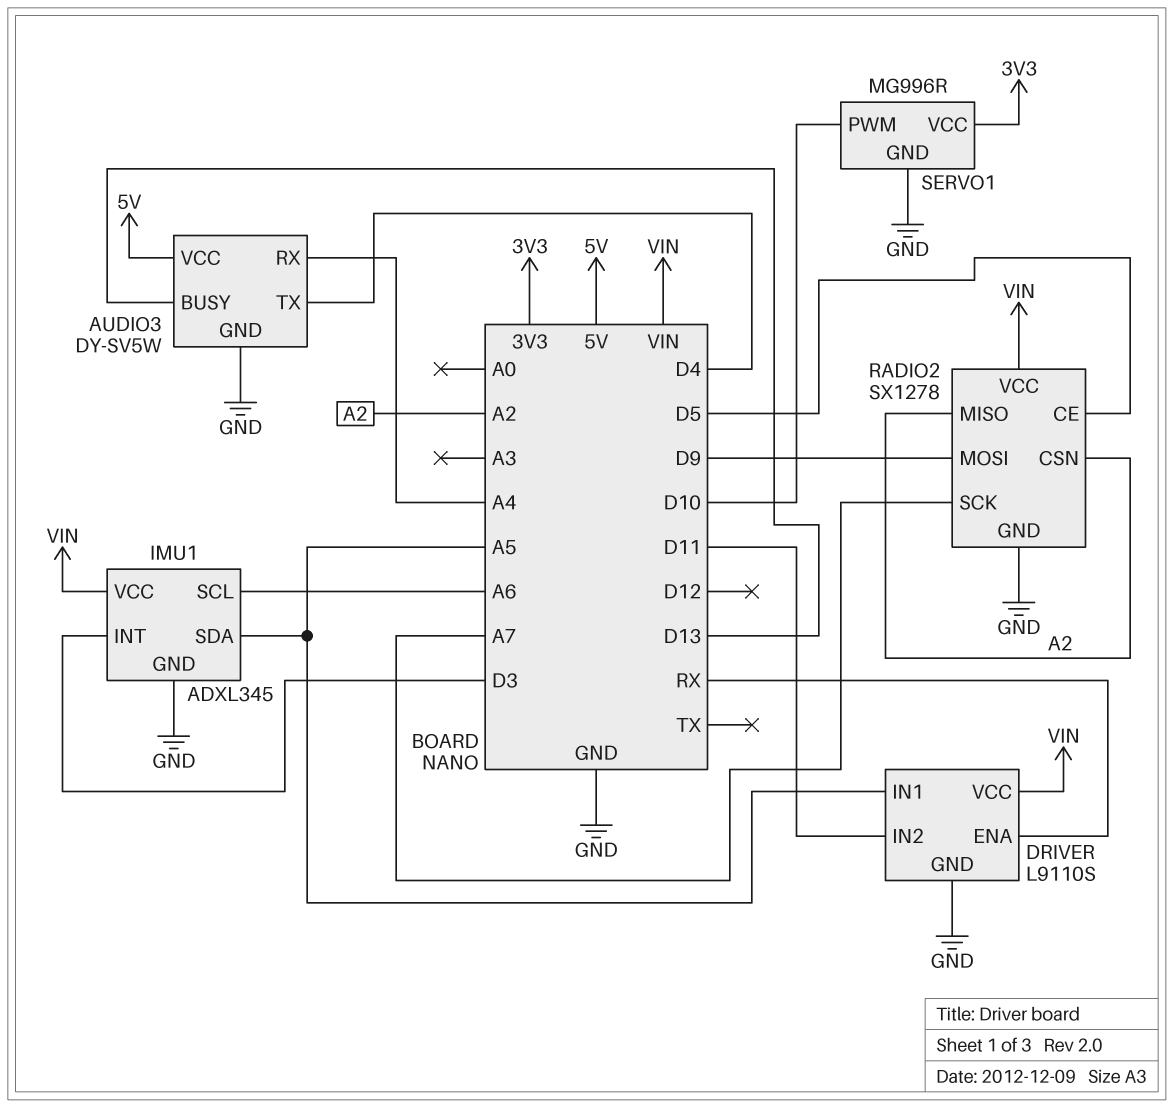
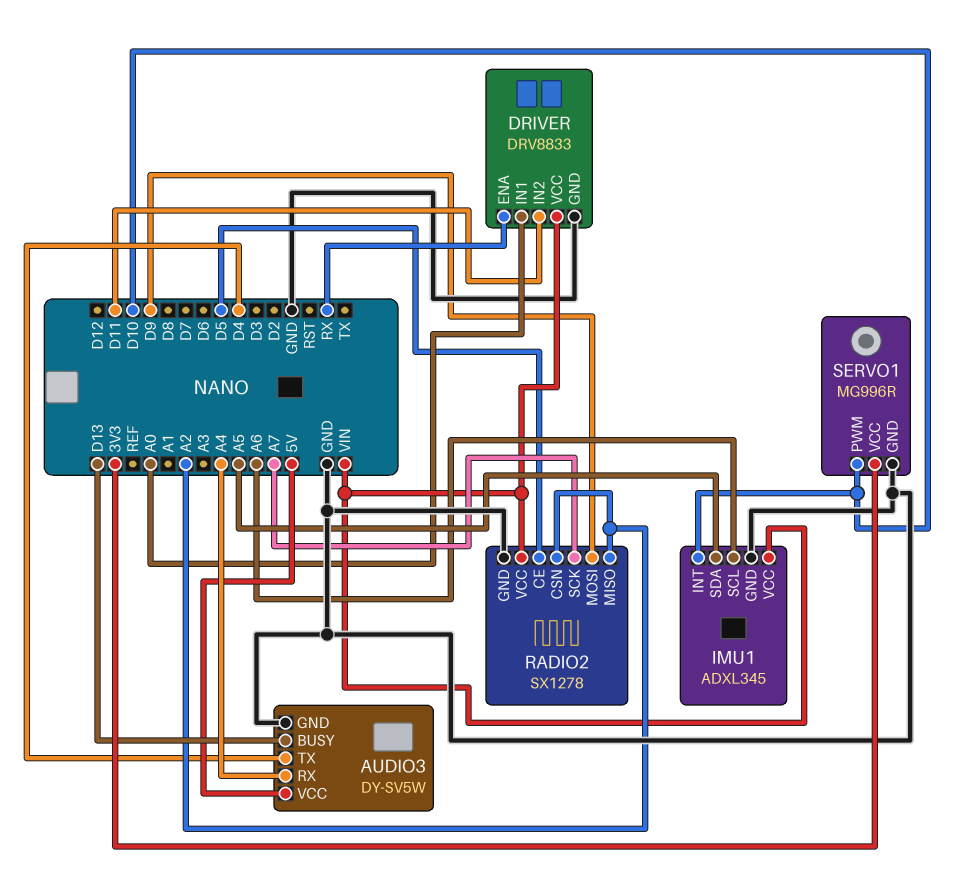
DRIVER: L9110S -> DRV8833
DRIVER pin IN1: A5 -> A0
IMU1 pin INT: D3 -> D10

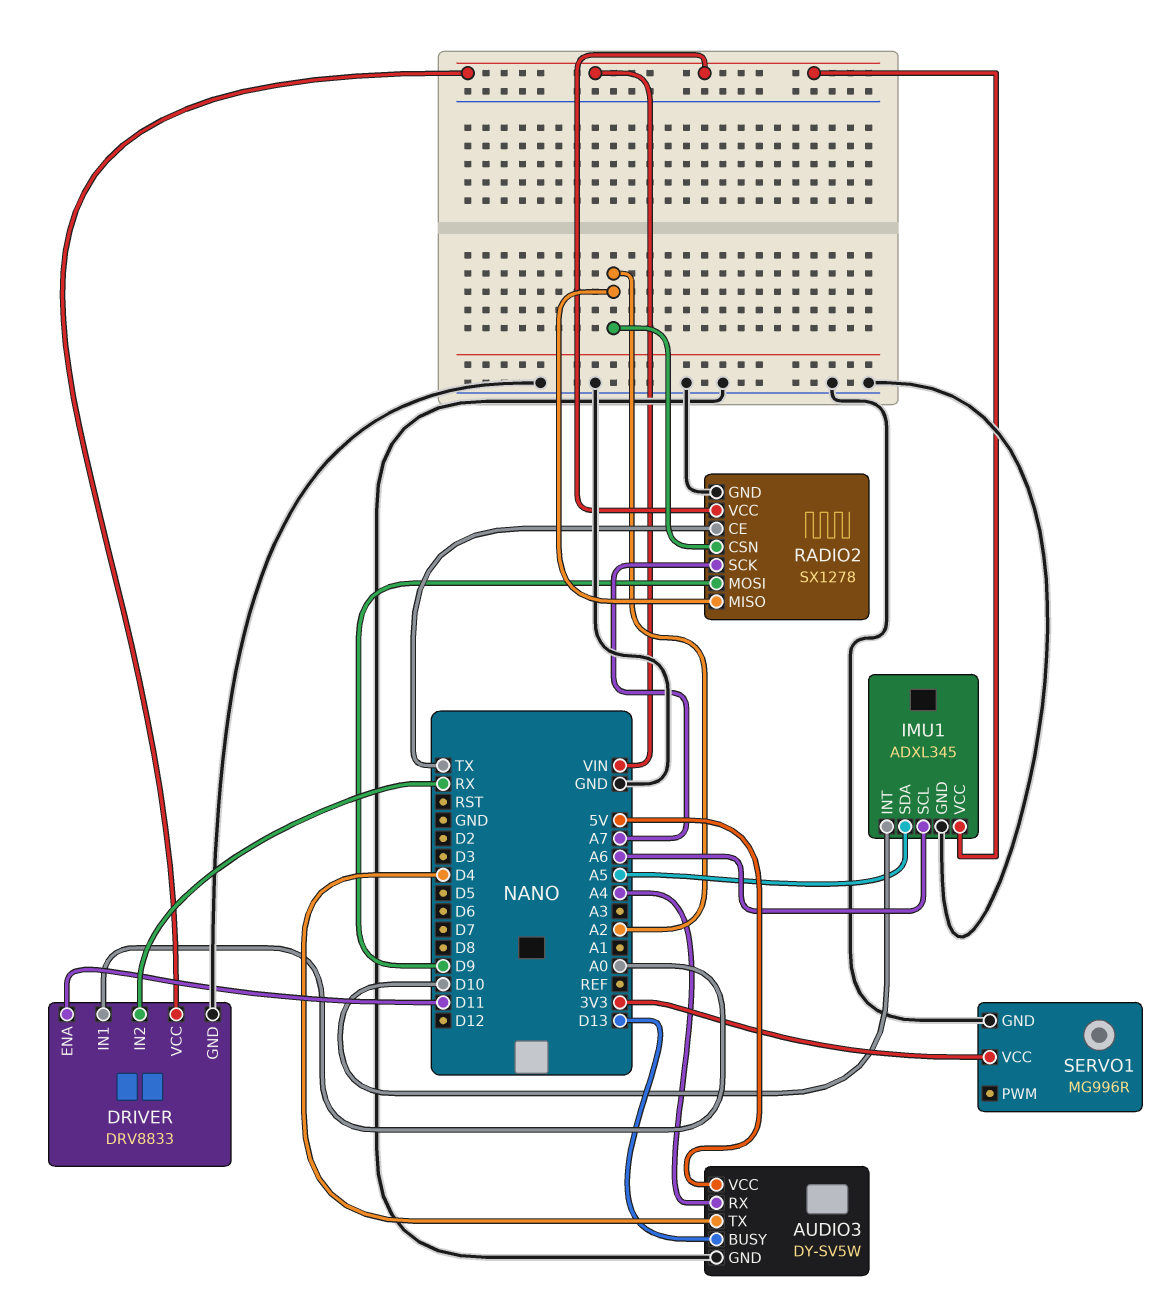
DRIVER pin ENA: RX -> D11
DRIVER pin IN2: D11 -> RX
RADIO2 pin CE: D5 -> TX
SERVO1 pin PWM: D10 -> none

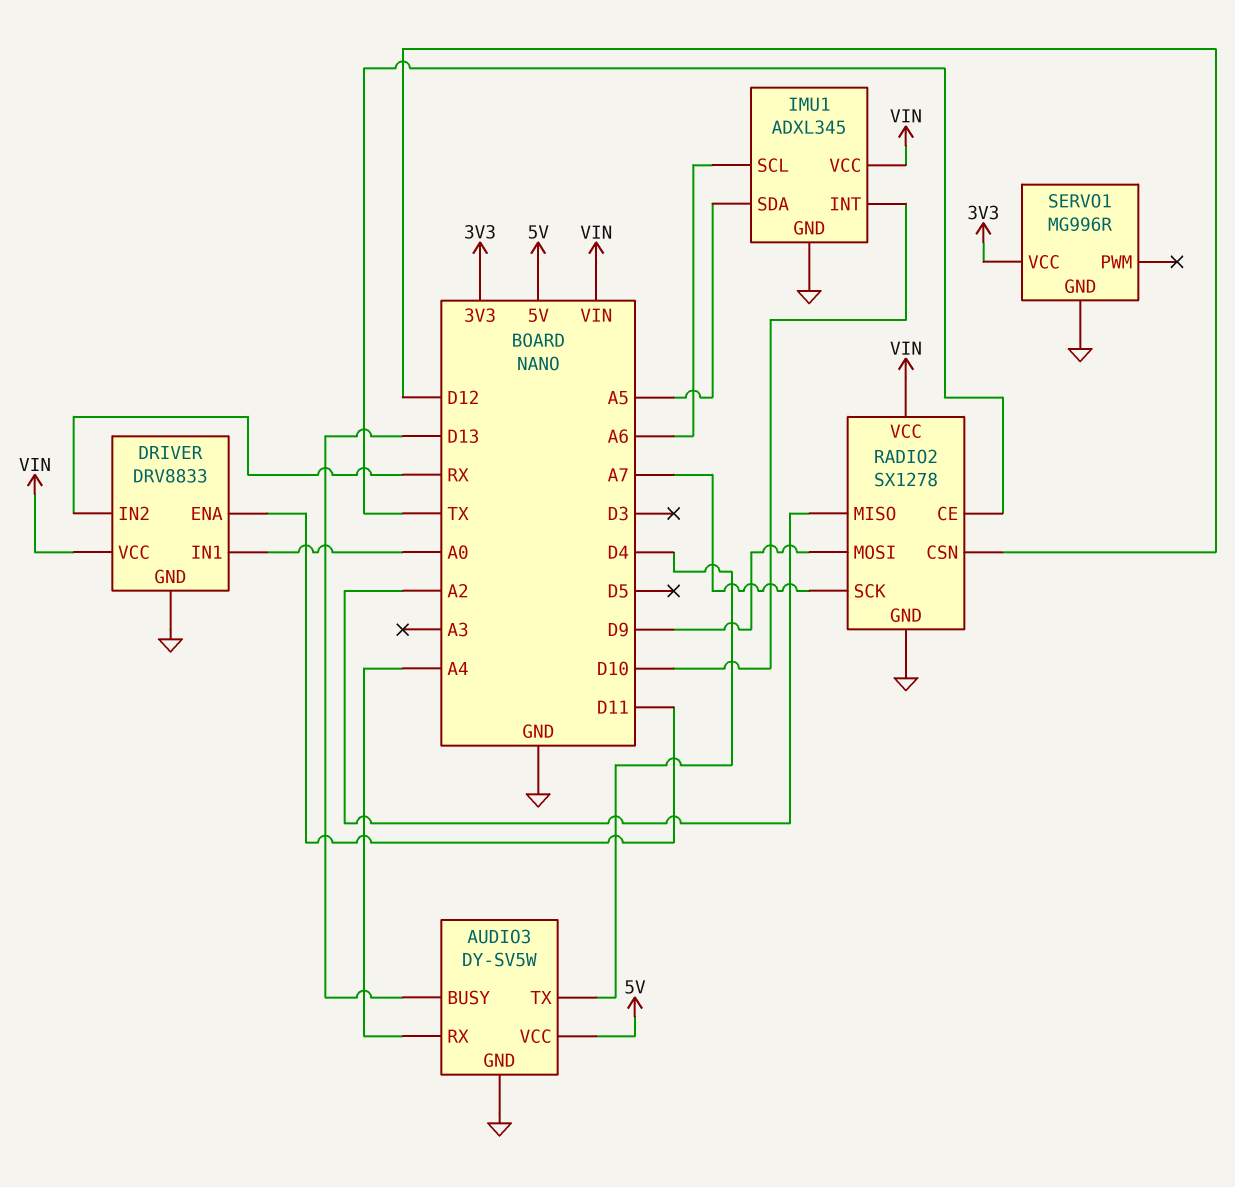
RADIO2 pin CSN: A2 -> D12

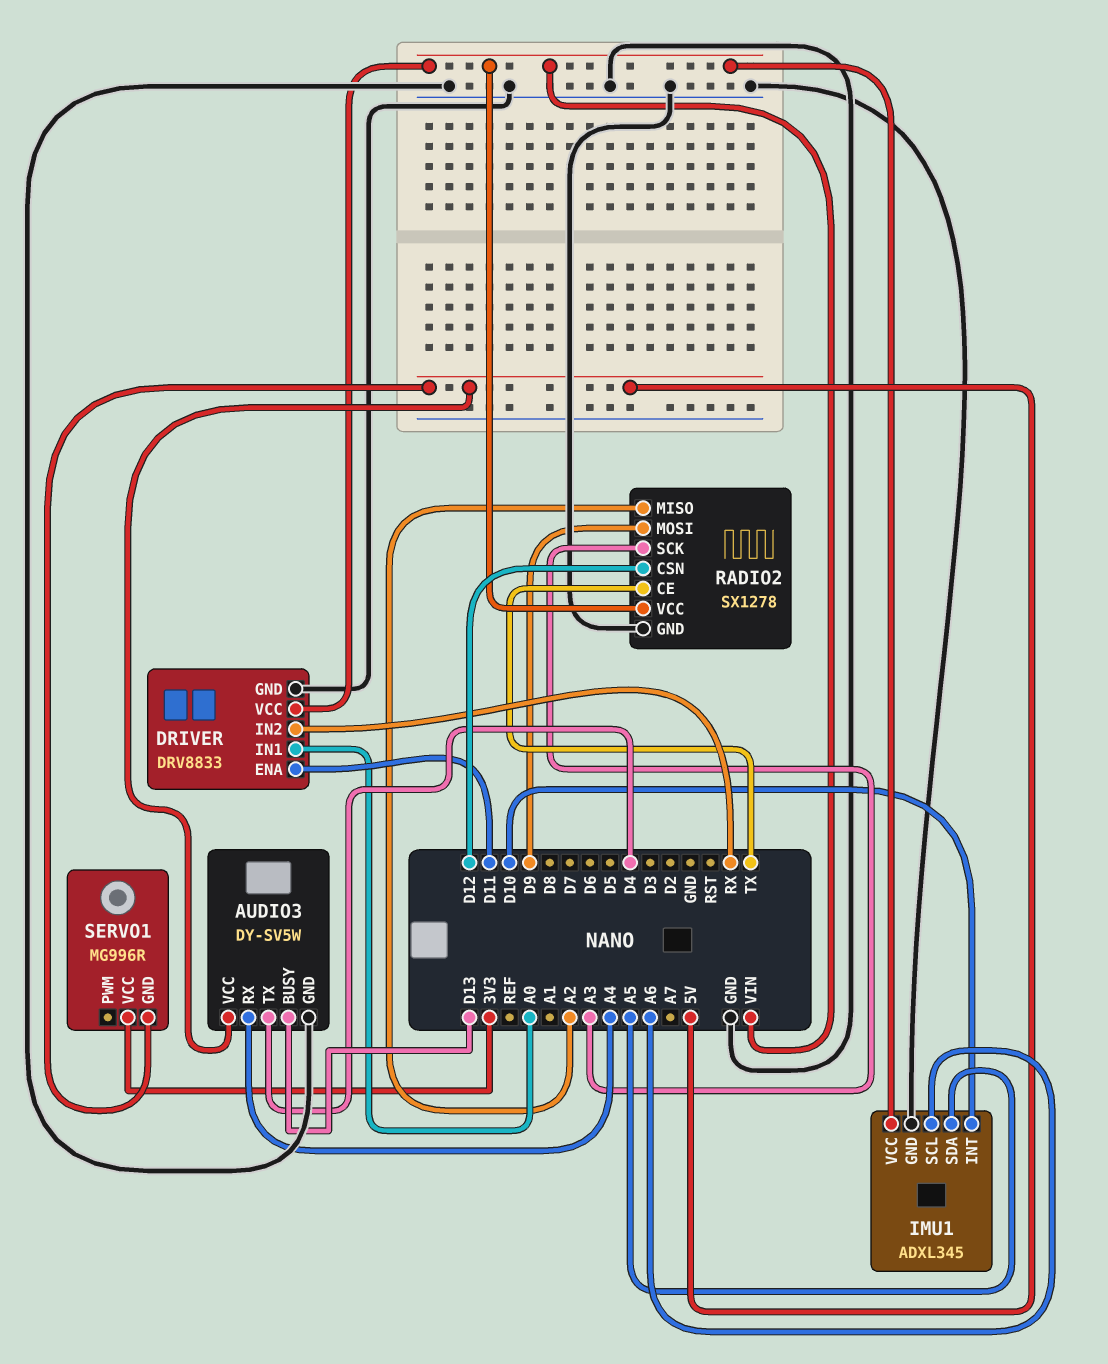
RADIO2 pin SCK: A7 -> A3
SERVO1 pin GND: GND -> 5V

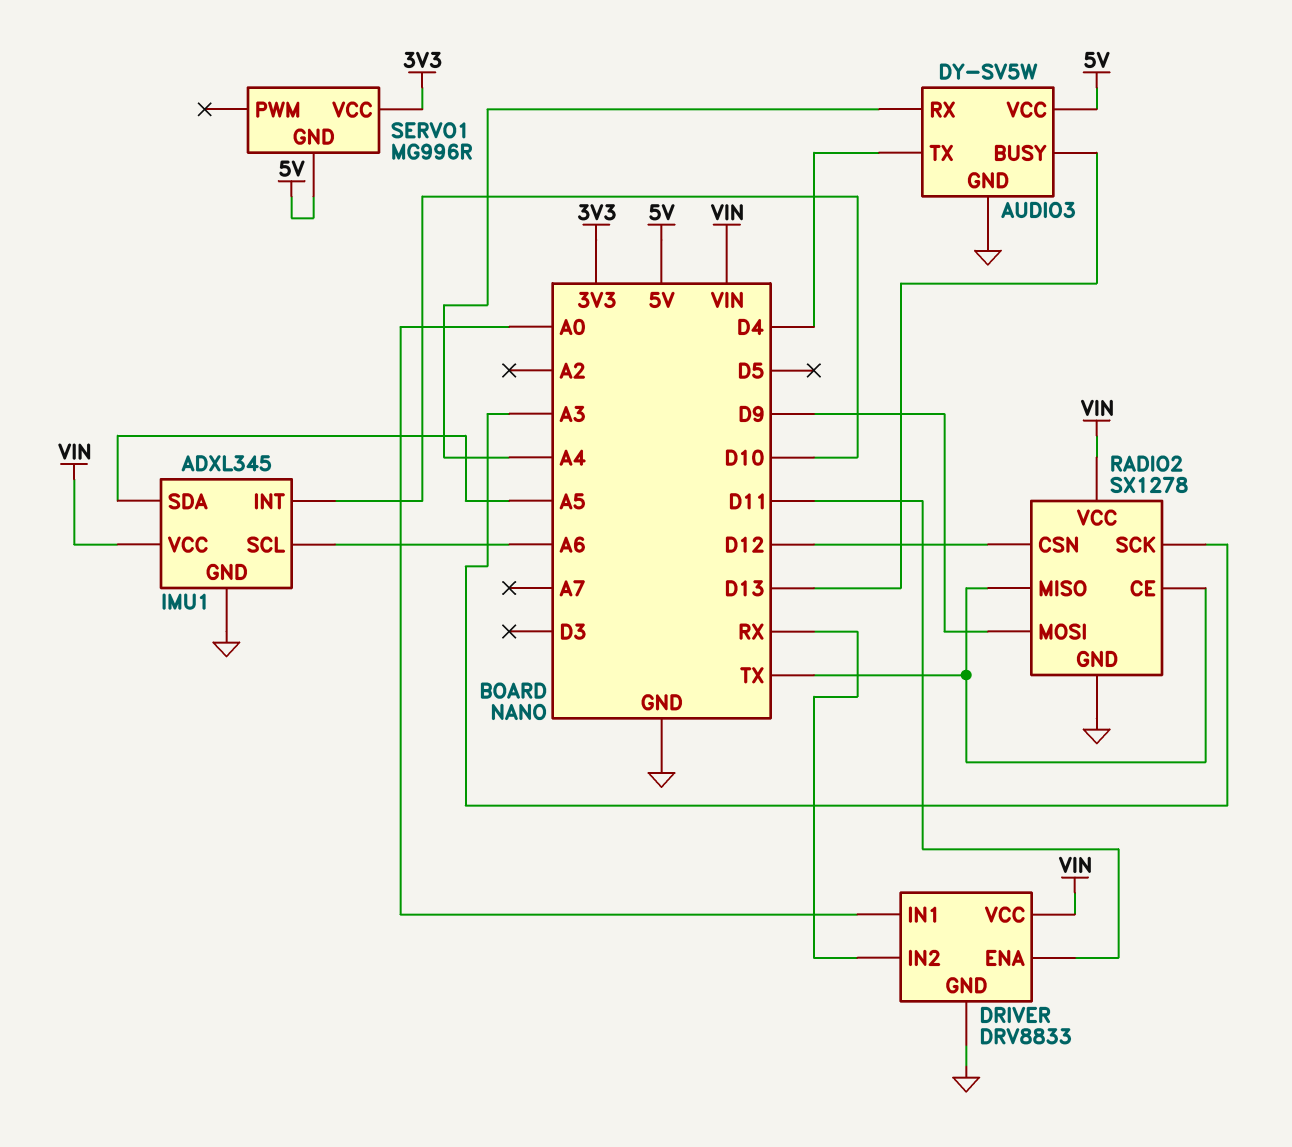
RADIO2 pin MISO: A2 -> TX

